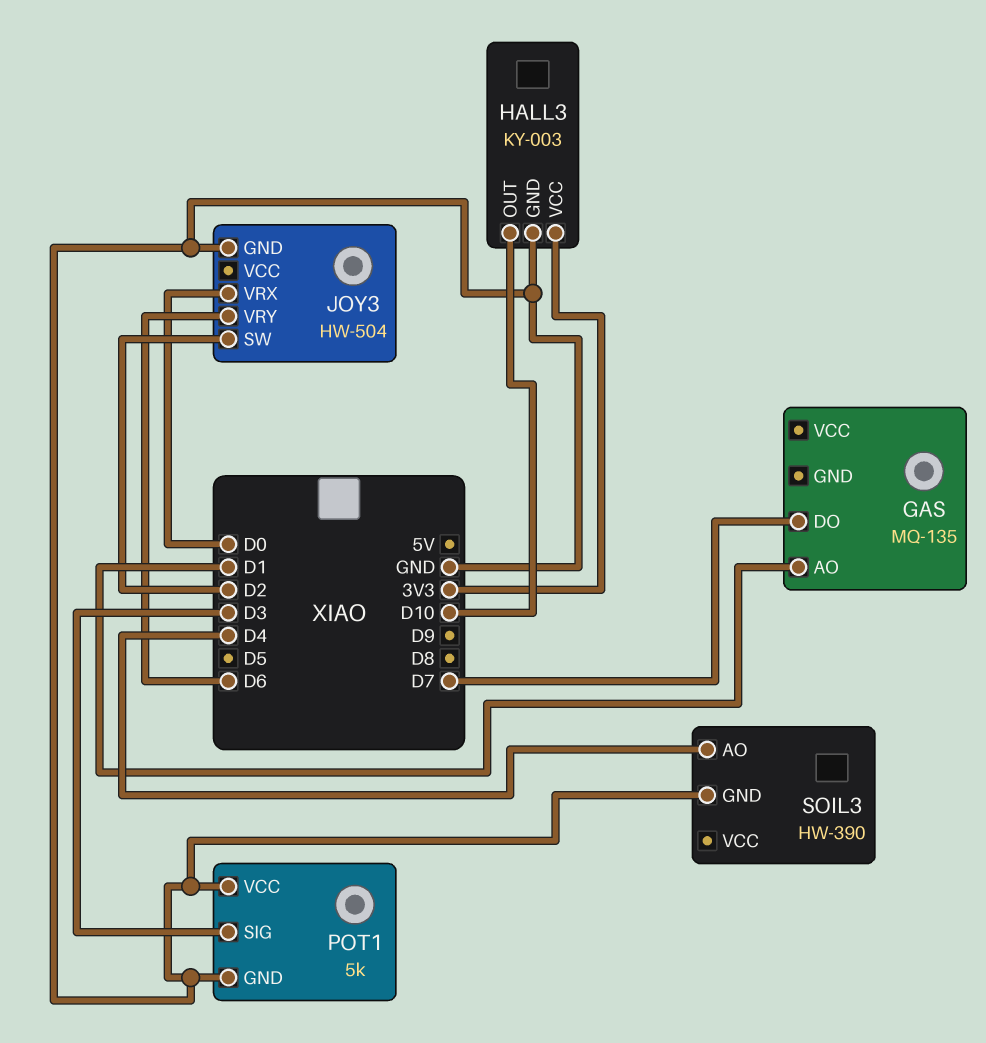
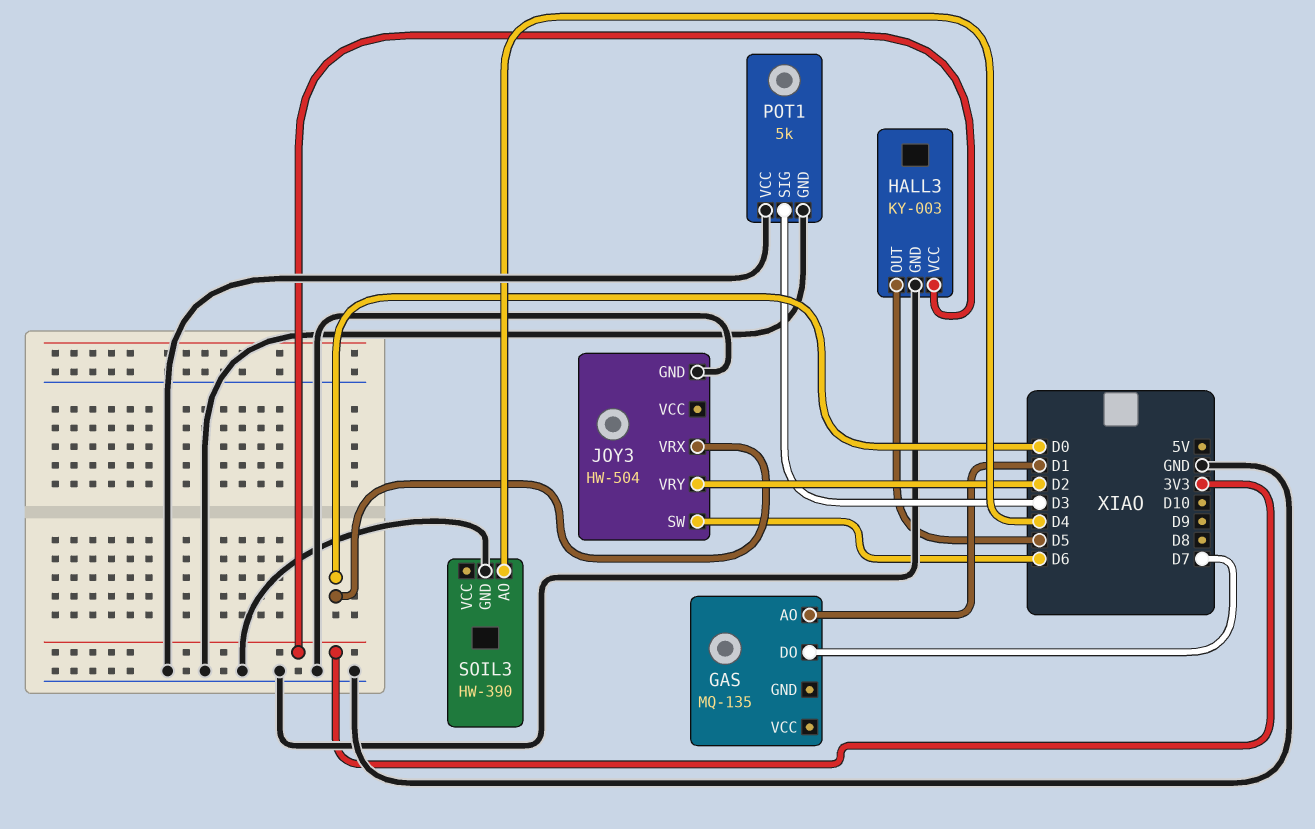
HALL3 pin OUT: D10 -> D5
JOY3 pin SW: D2 -> D6
JOY3 pin VRY: D6 -> D2

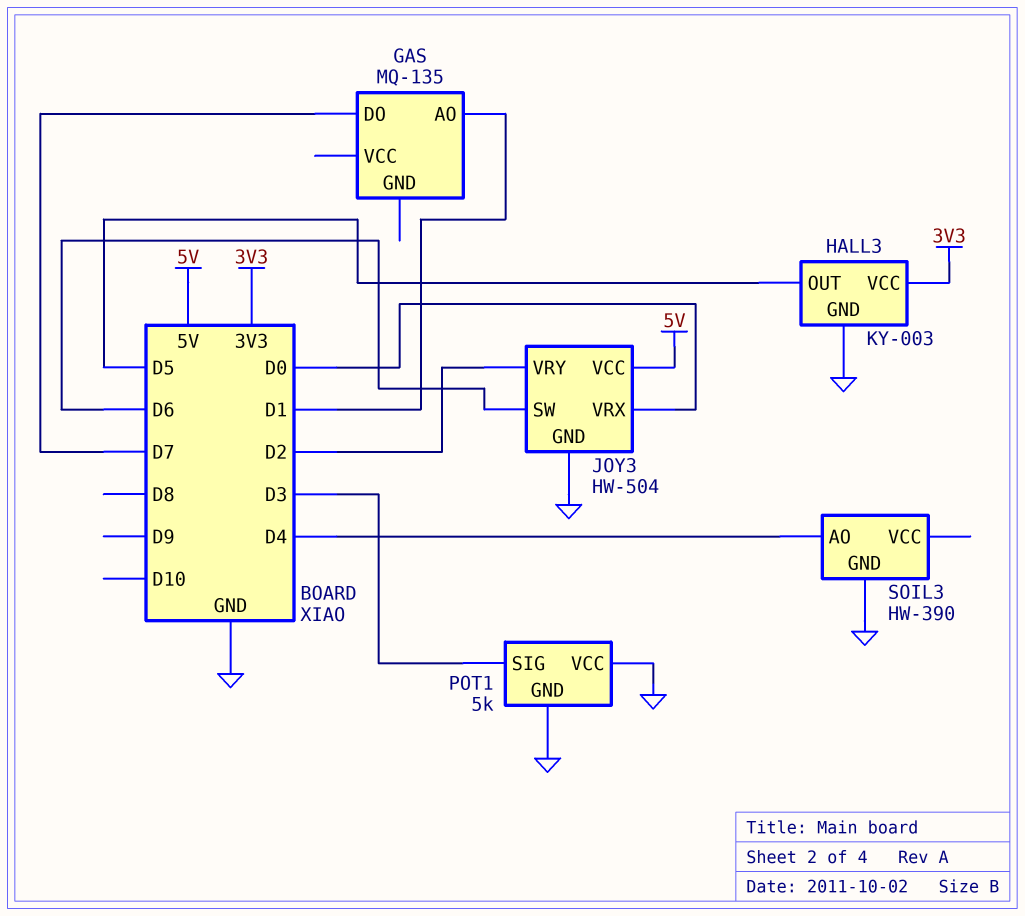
JOY3 pin VCC: none -> 5V

